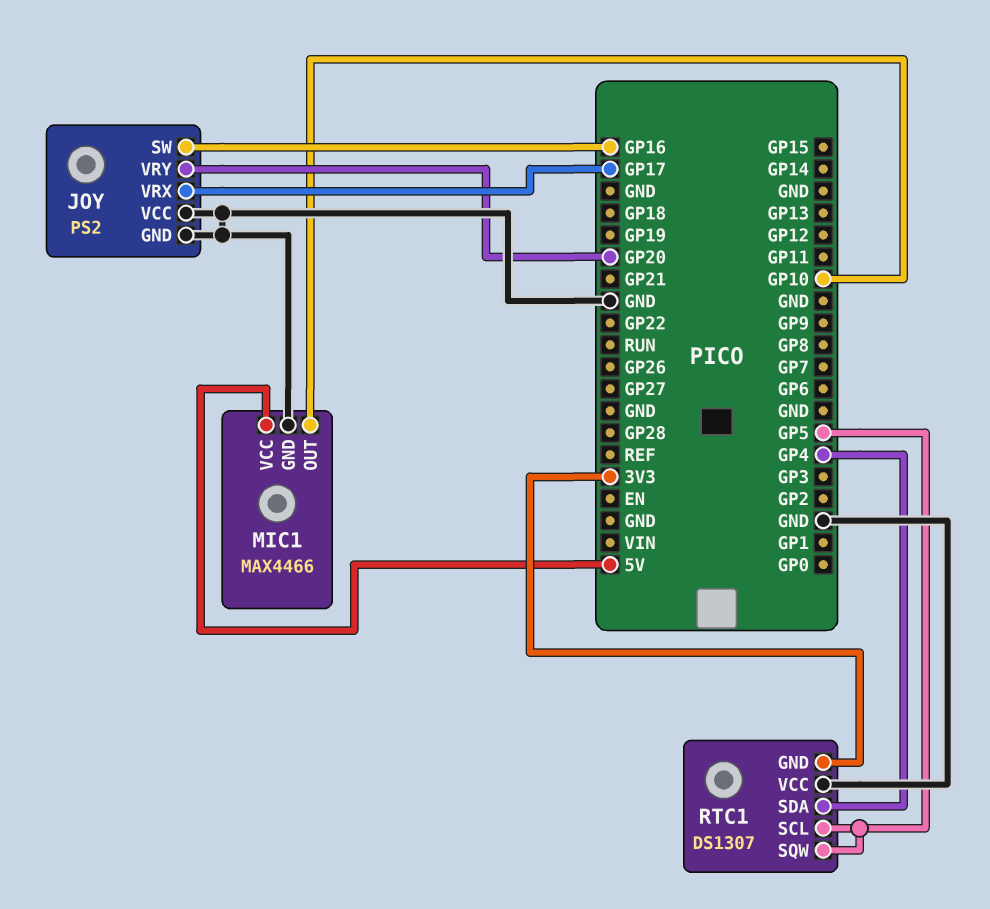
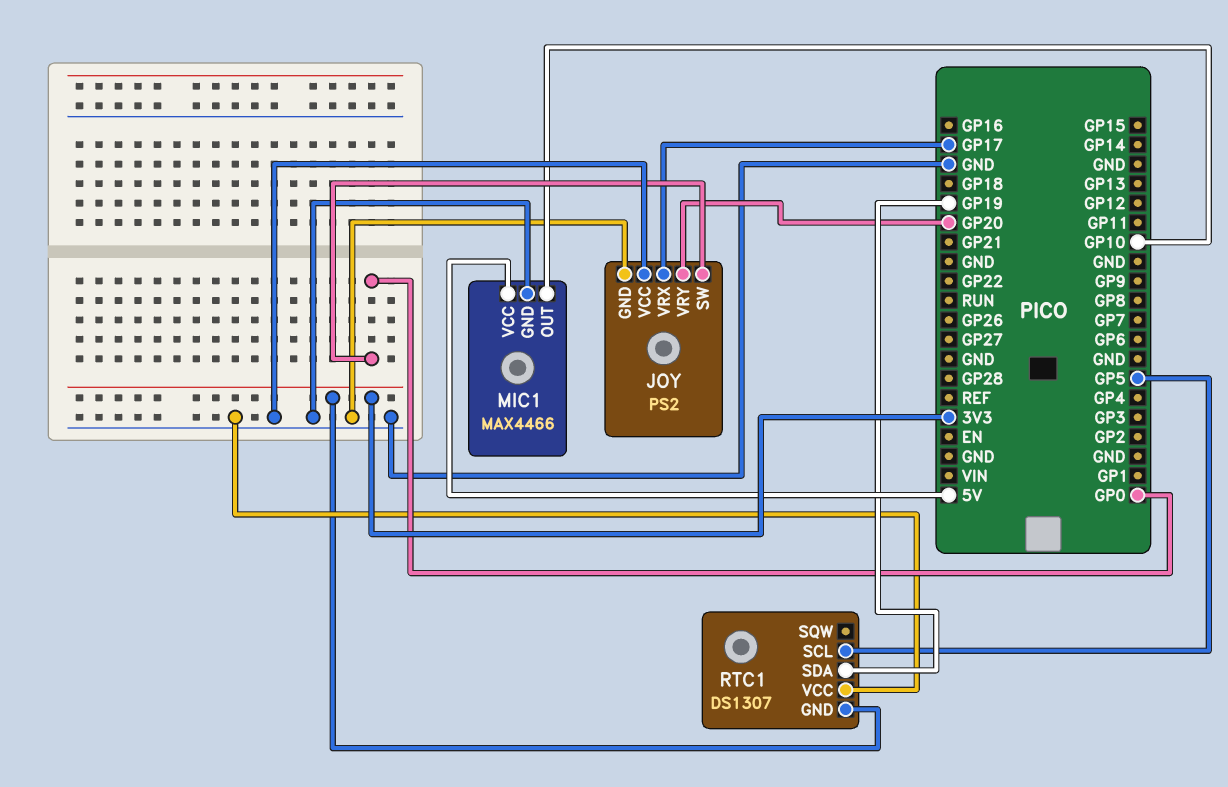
JOY pin SW: GP16 -> GP0
RTC1 pin SDA: GP4 -> GP19
RTC1 pin SQW: GP5 -> none

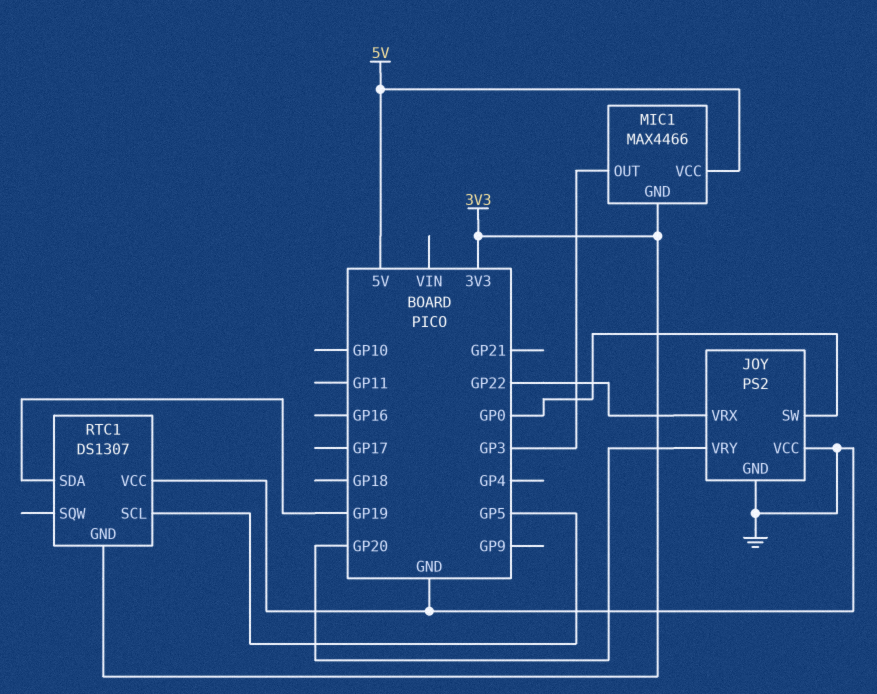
JOY pin VRX: GP17 -> GP22
MIC1 pin GND: GND -> 3V3
MIC1 pin OUT: GP10 -> GP3

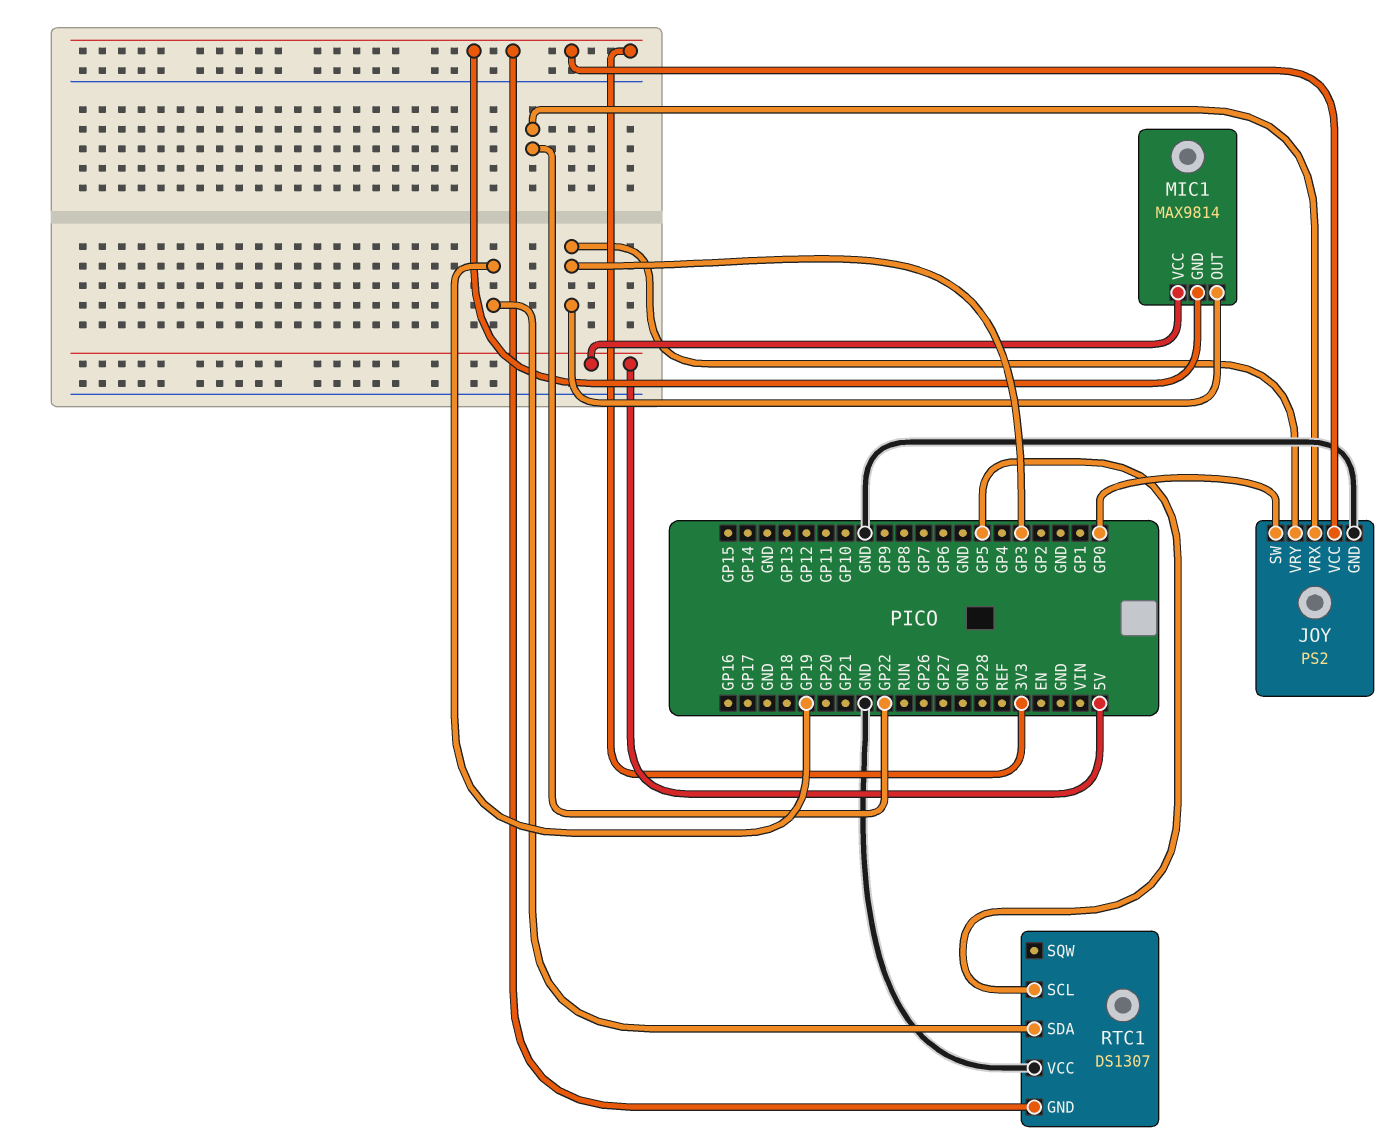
JOY pin VCC: GND -> 3V3
JOY pin VRY: GP20 -> GP3
MIC1: MAX4466 -> MAX9814

